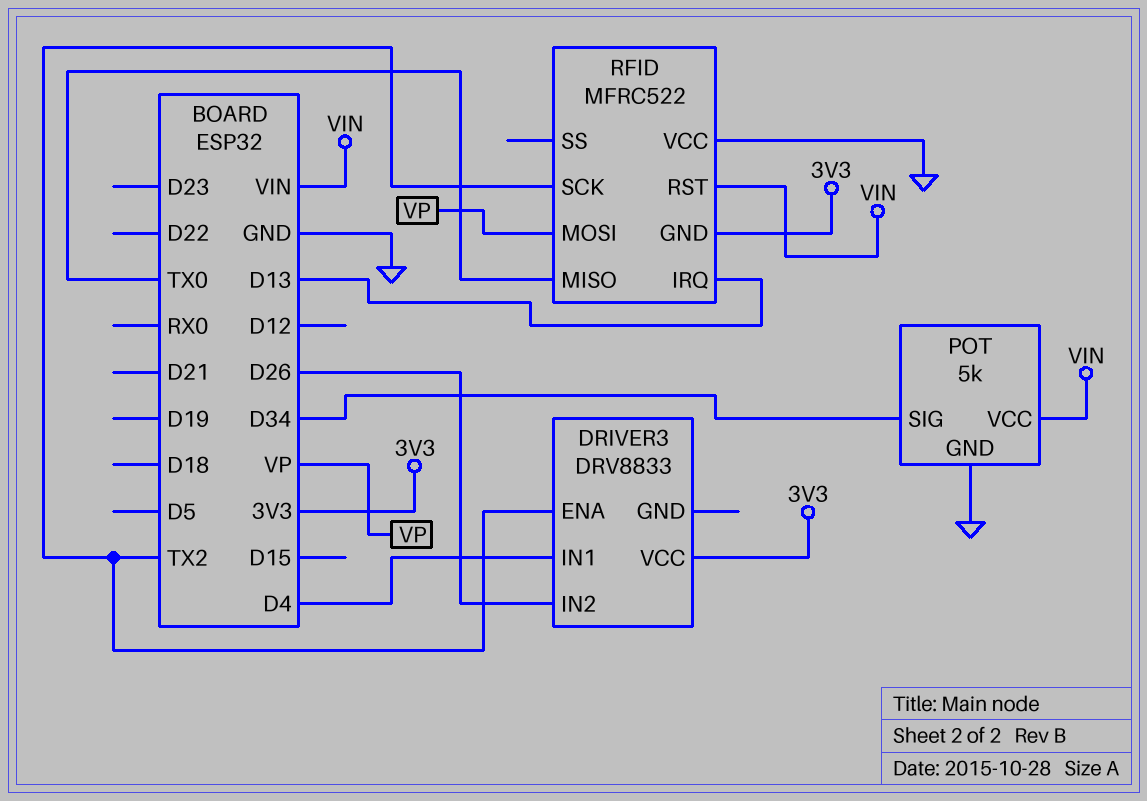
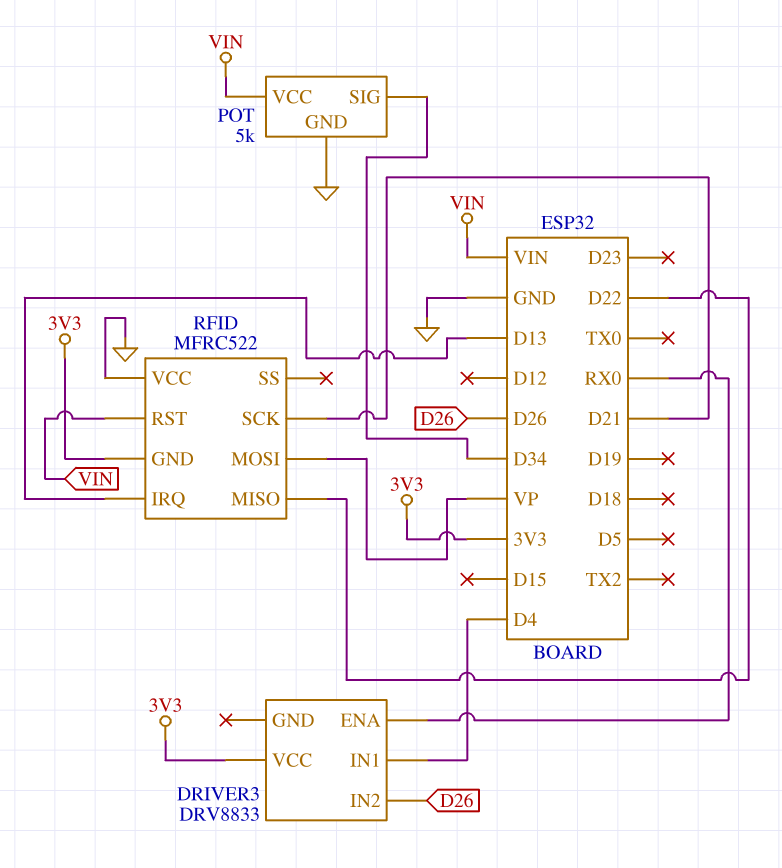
DRIVER3 pin ENA: TX2 -> RX0
RFID pin MISO: TX0 -> D22
RFID pin SCK: TX2 -> D21

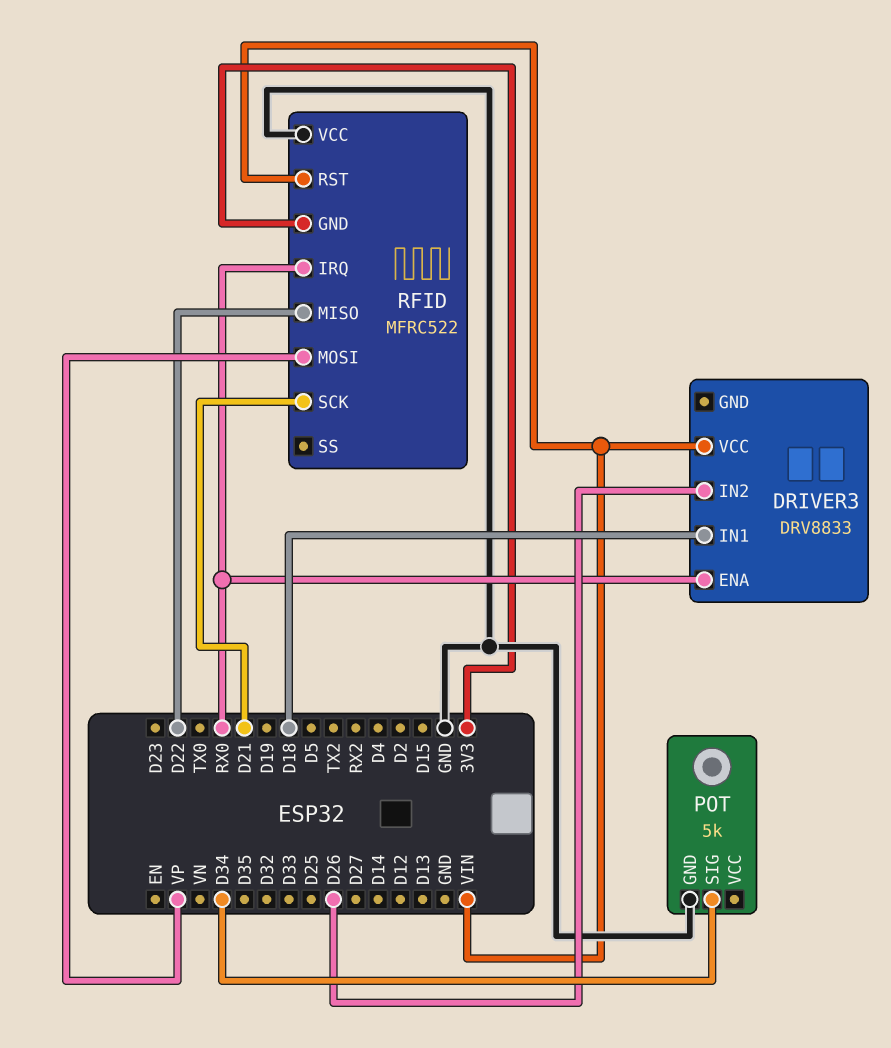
DRIVER3 pin IN1: D4 -> D18
DRIVER3 pin VCC: 3V3 -> VIN
POT pin VCC: VIN -> none
RFID pin IRQ: D13 -> RX0

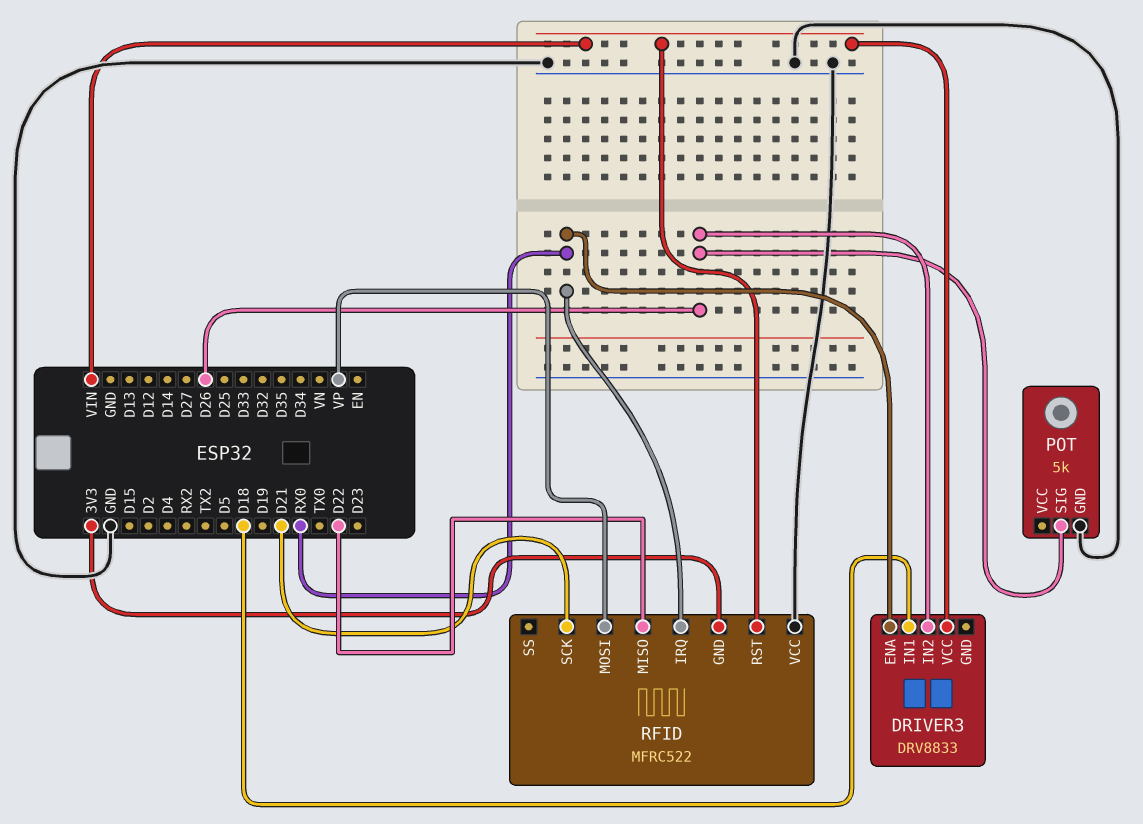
POT pin SIG: D34 -> D26

